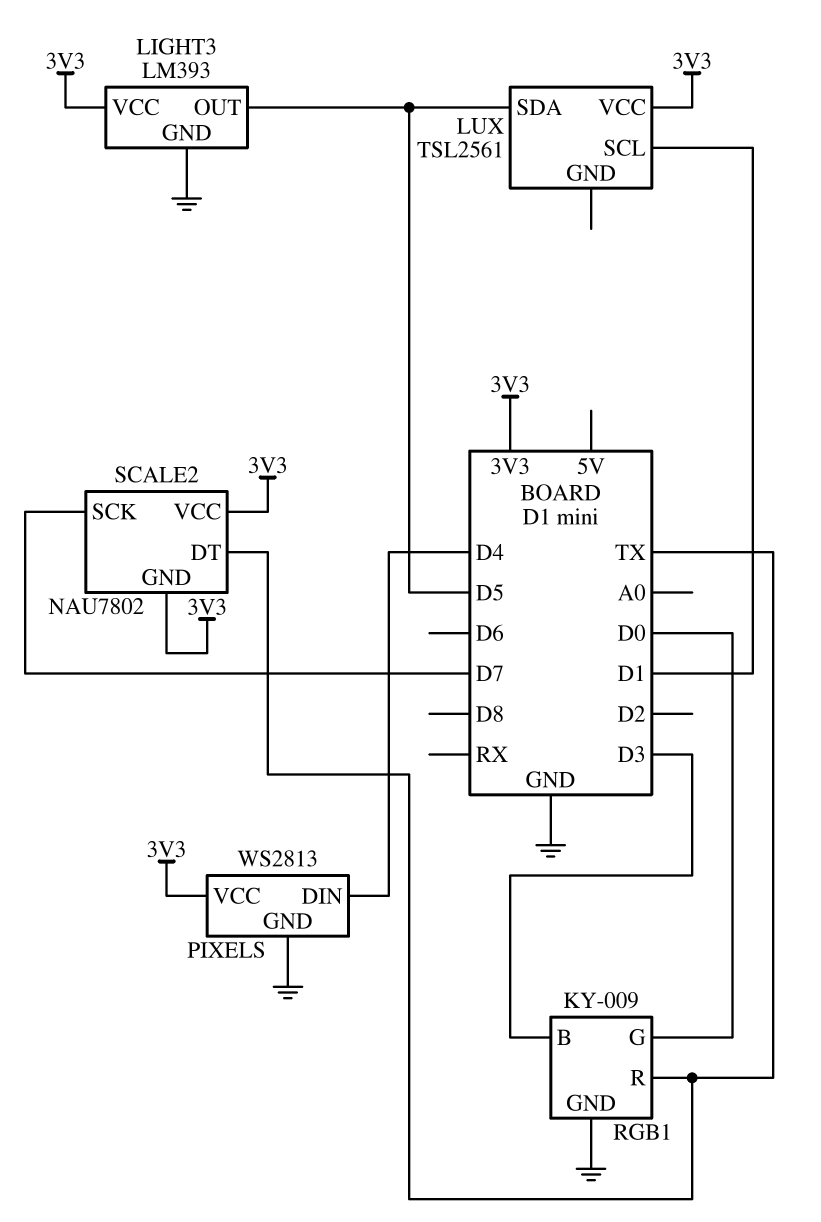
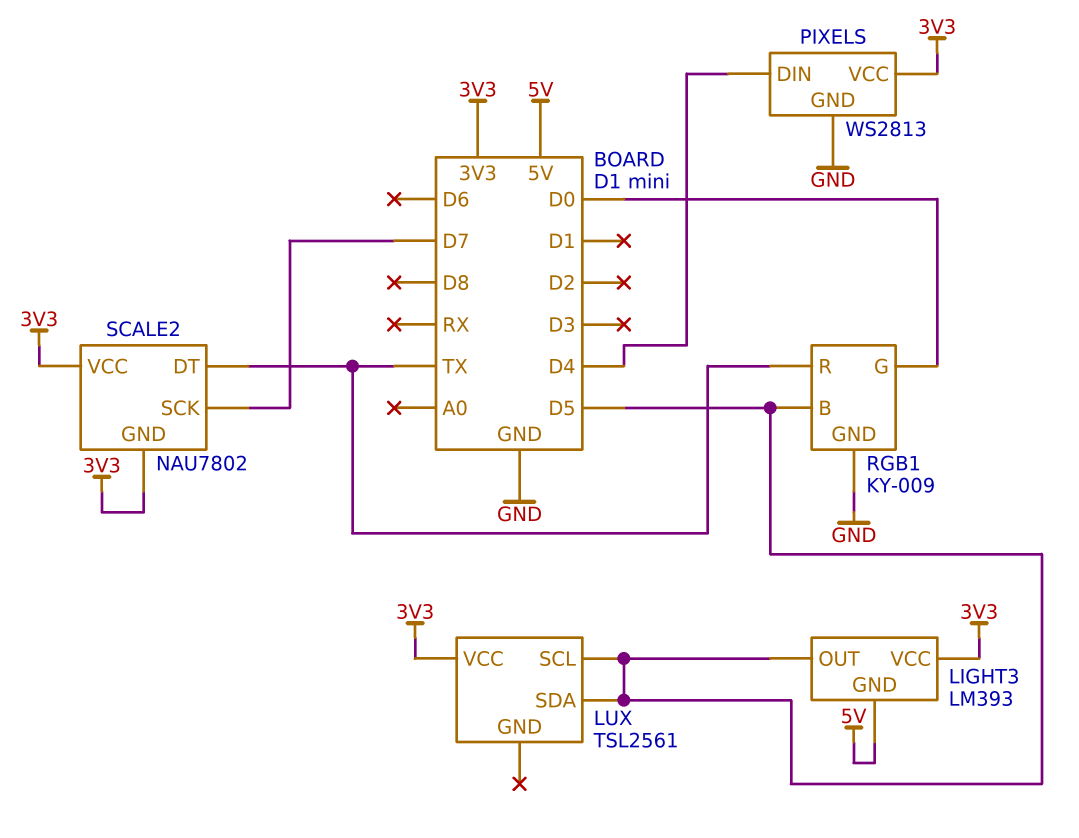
LIGHT3 pin GND: GND -> 5V
LUX pin SCL: D1 -> D5
RGB1 pin B: D3 -> D5

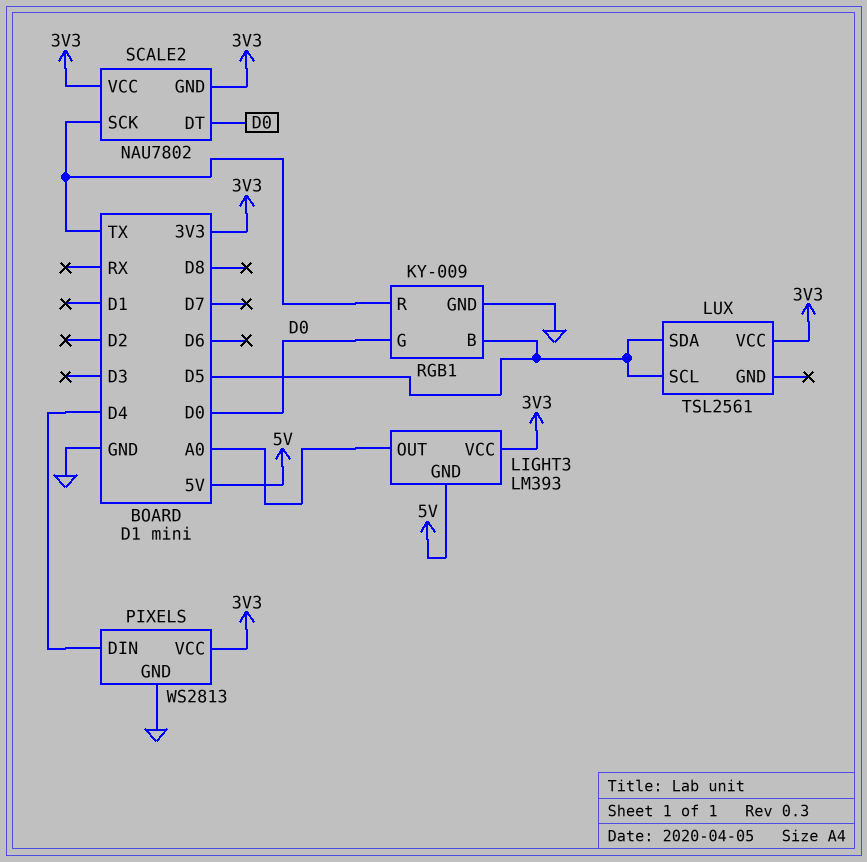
LIGHT3 pin OUT: D5 -> A0
SCALE2 pin DT: TX -> D0
SCALE2 pin SCK: D7 -> TX

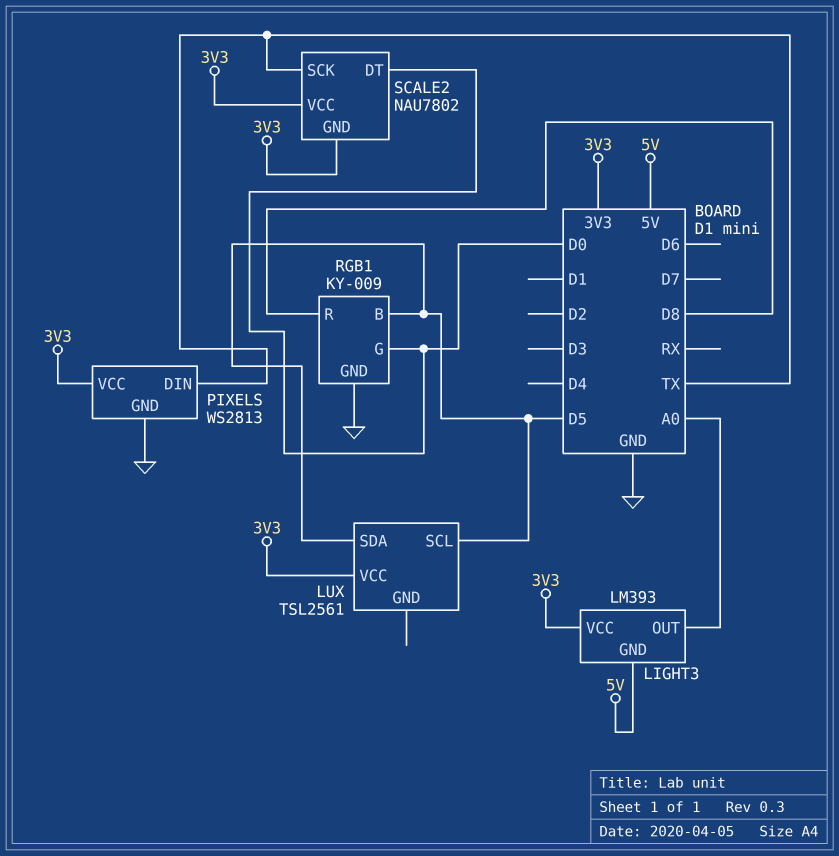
PIXELS pin DIN: D4 -> TX
RGB1 pin R: TX -> D8

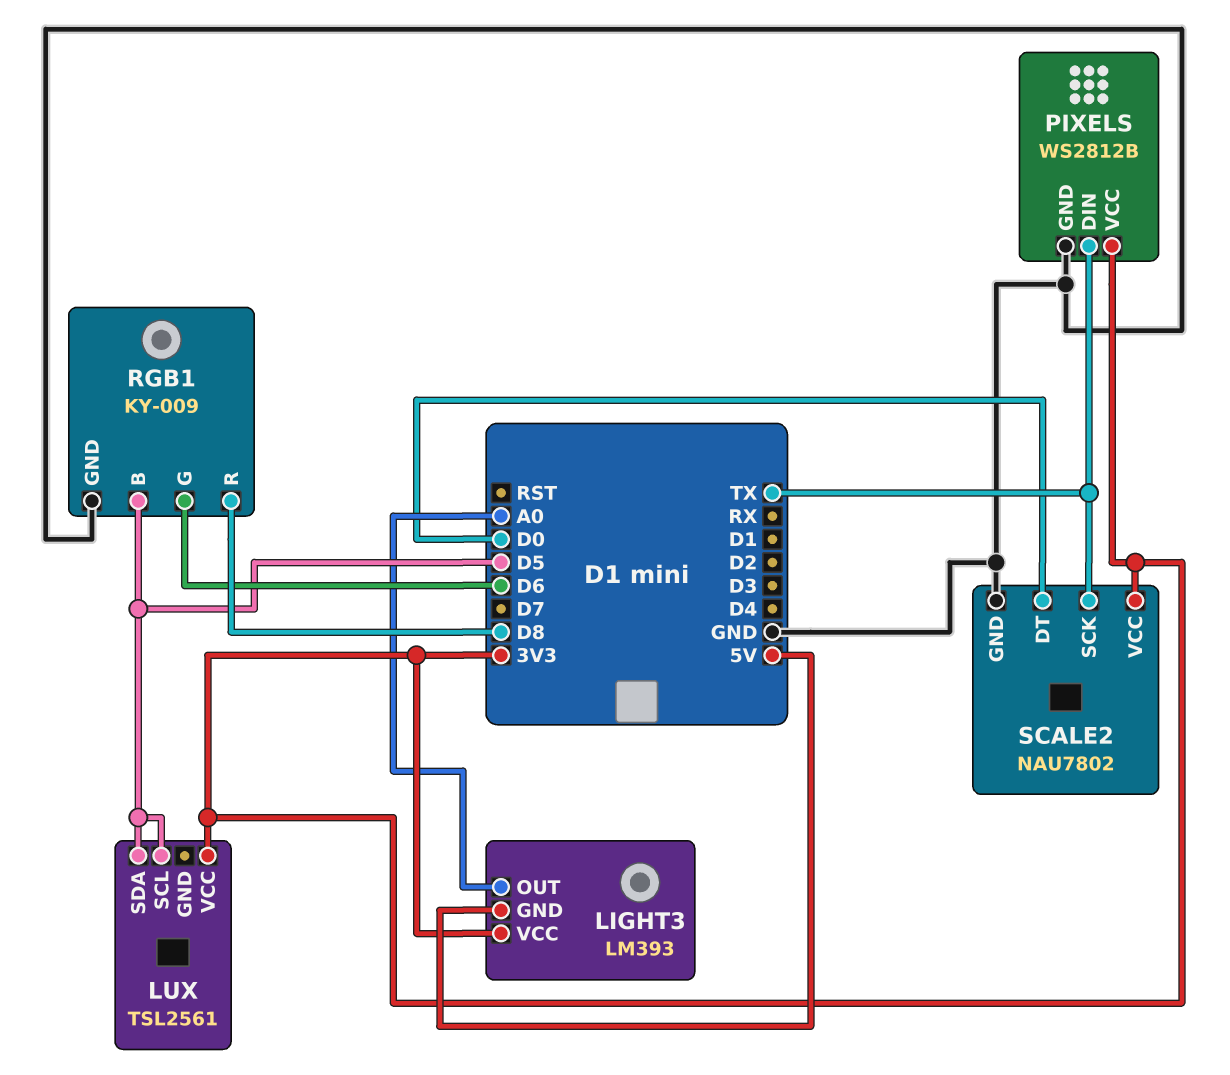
PIXELS: WS2813 -> WS2812B
RGB1 pin G: D0 -> D6
SCALE2 pin GND: 3V3 -> GND

